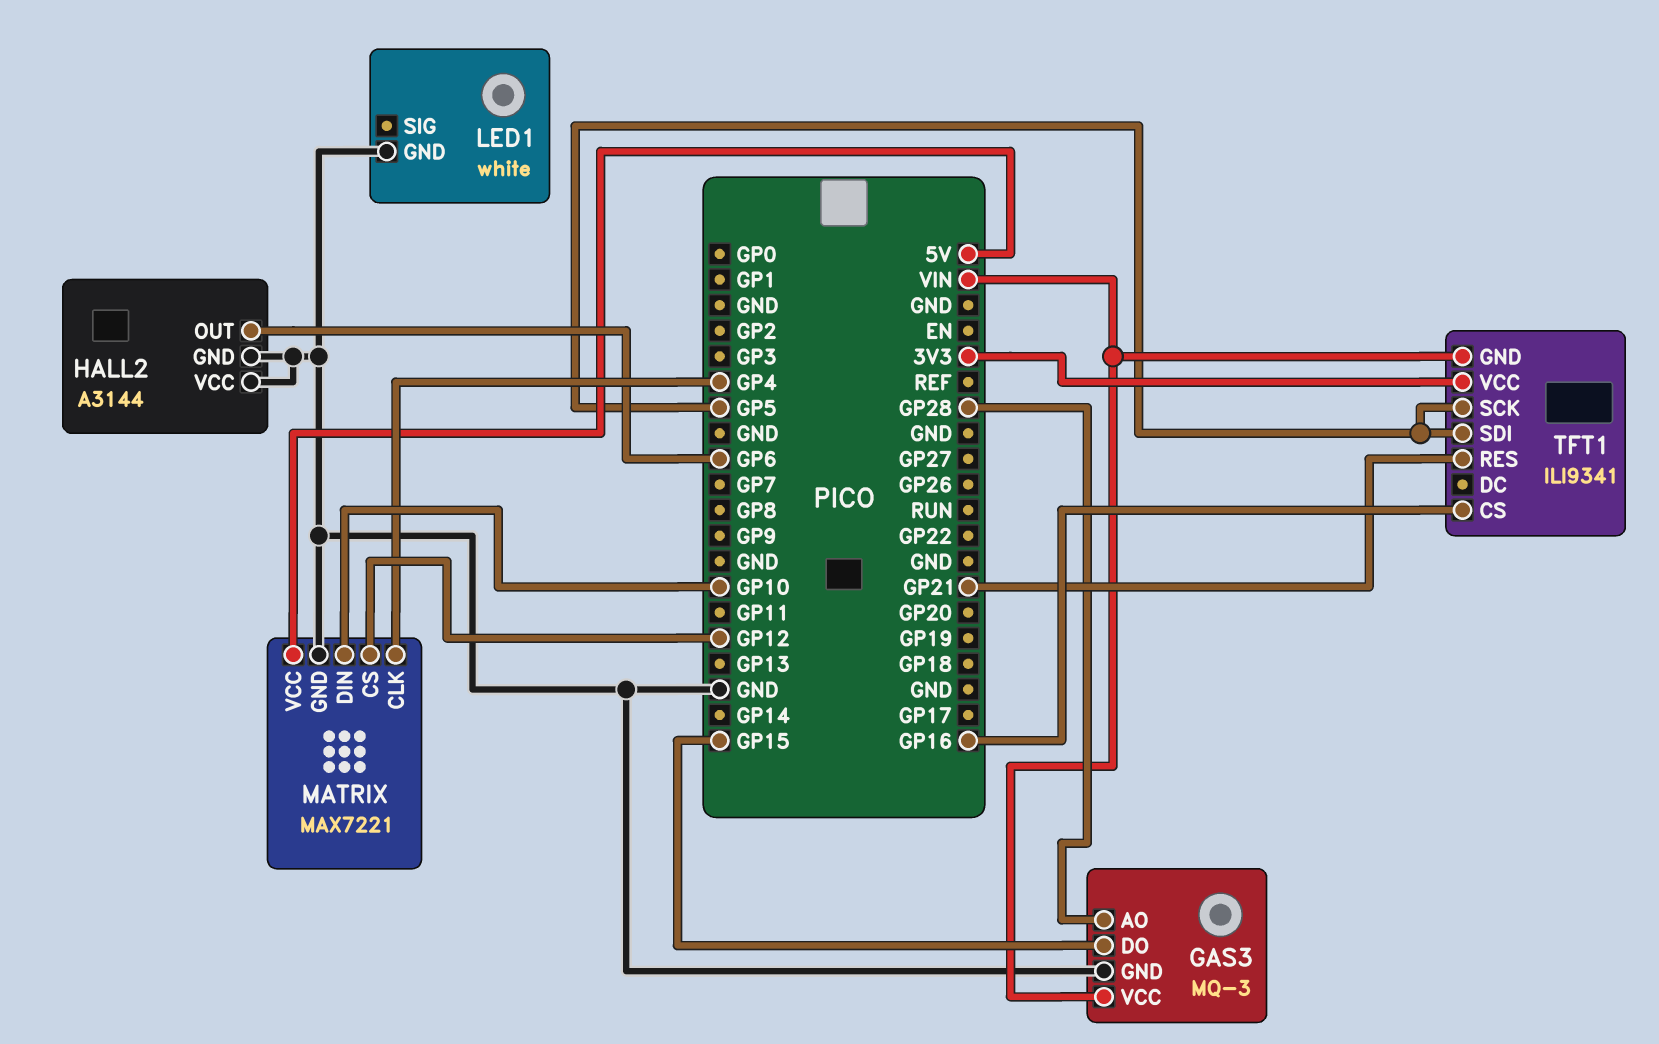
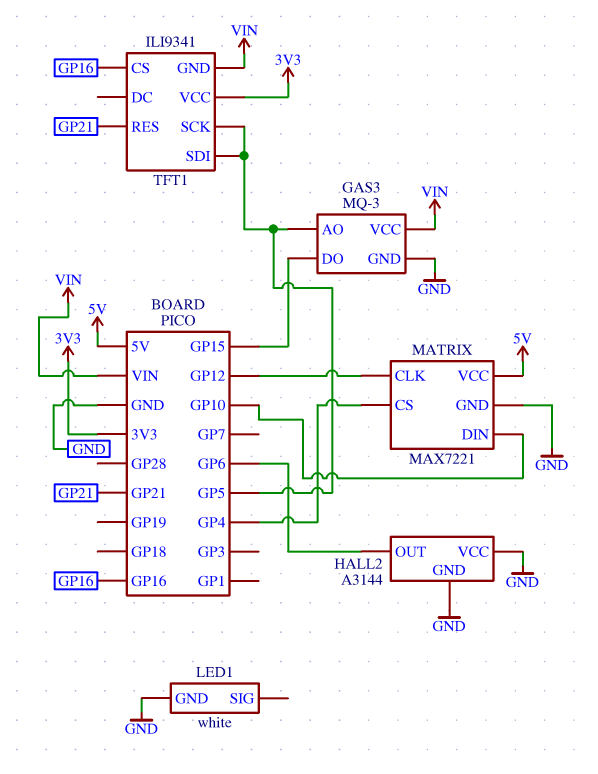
GAS3 pin AO: GP28 -> GP5
MATRIX pin CLK: GP4 -> GP12
MATRIX pin CS: GP12 -> GP4

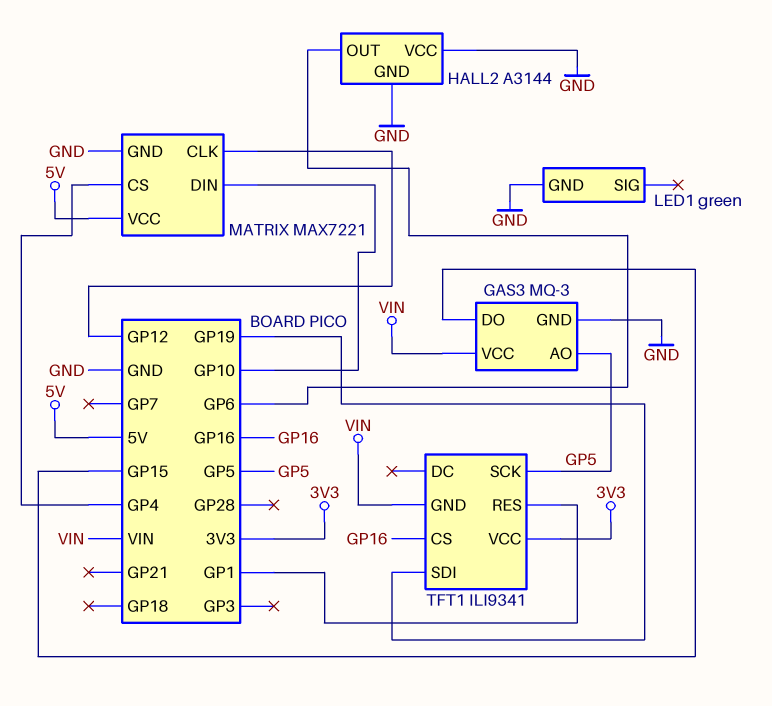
LED1: white -> green
TFT1 pin RES: GP21 -> GP1
TFT1 pin SDI: GP5 -> GP19

